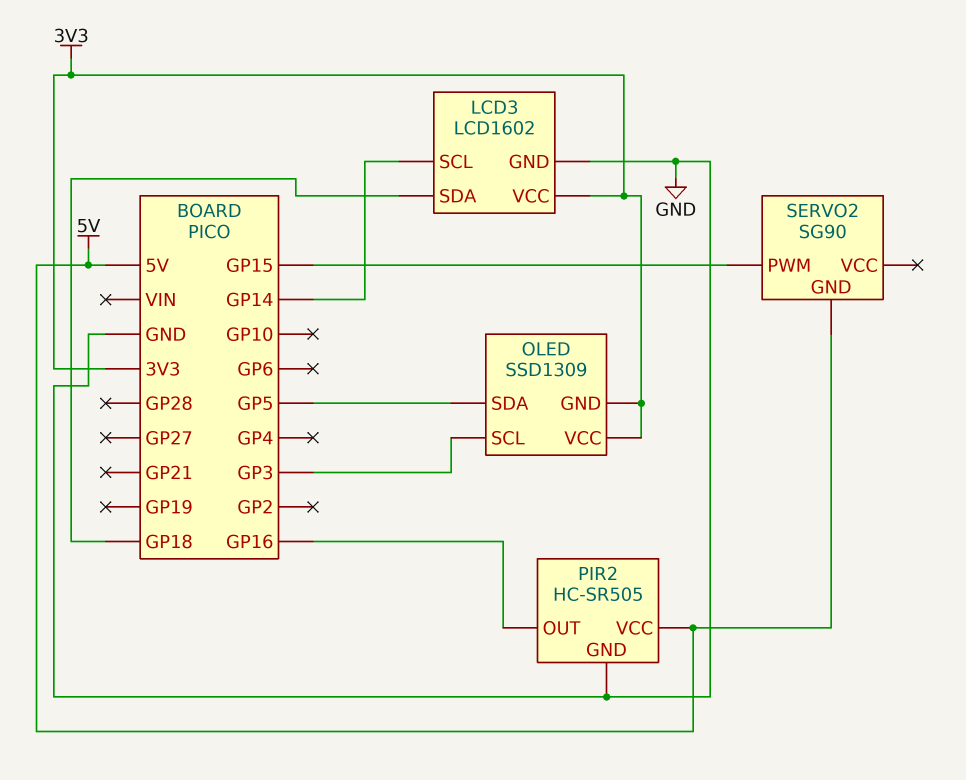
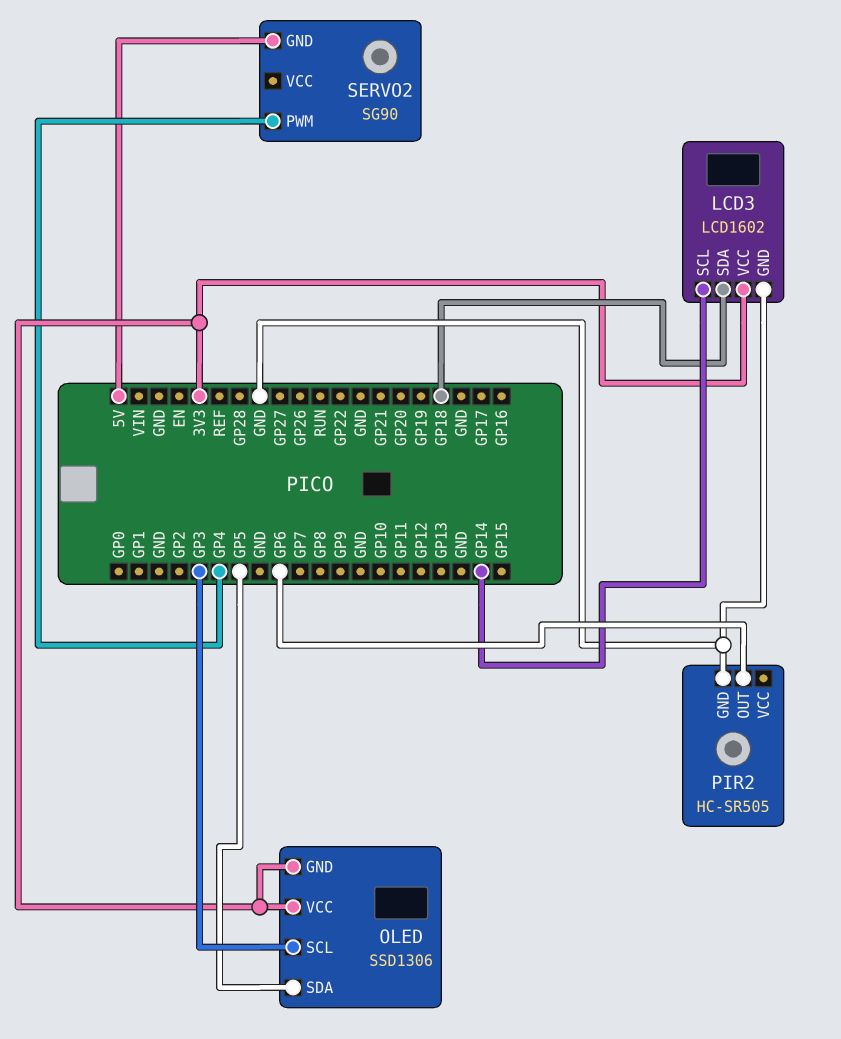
OLED: SSD1309 -> SSD1306
PIR2 pin OUT: GP16 -> GP6
PIR2 pin VCC: 5V -> none
SERVO2 pin PWM: GP15 -> GP4

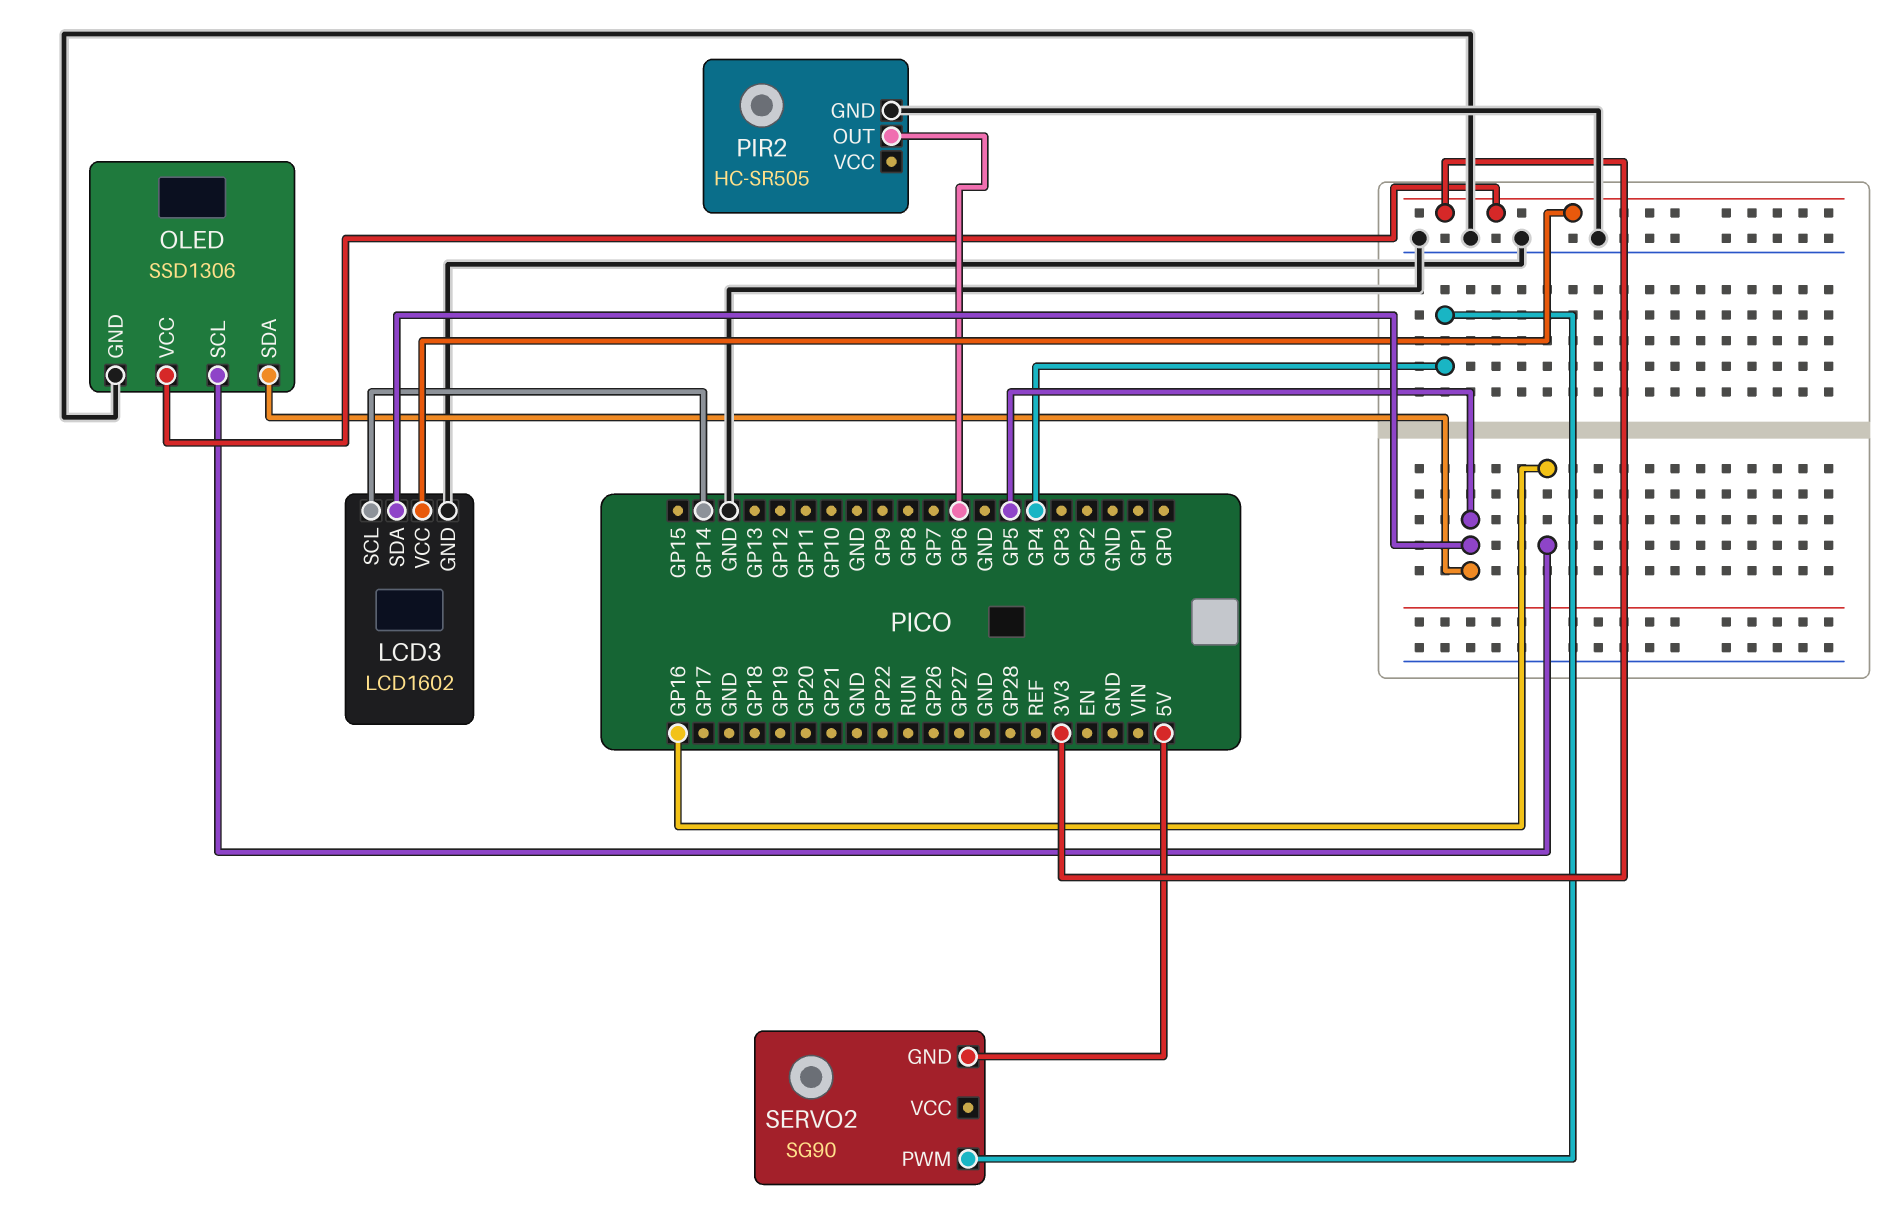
LCD3 pin SDA: GP18 -> GP5
OLED pin GND: 3V3 -> GND
OLED pin SCL: GP3 -> GP16

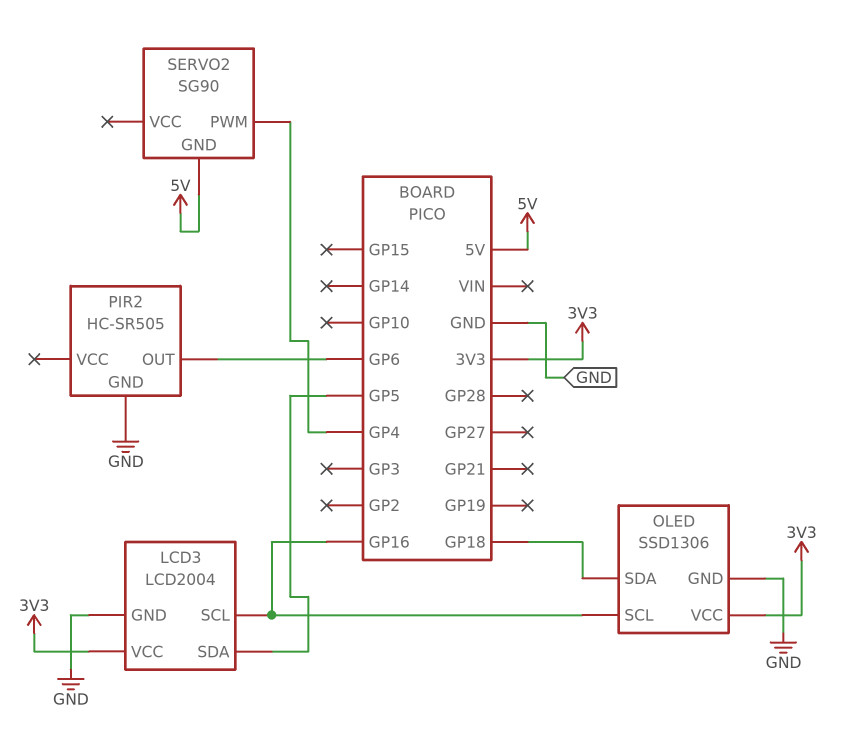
LCD3: LCD1602 -> LCD2004
LCD3 pin SCL: GP14 -> GP16
OLED pin SDA: GP5 -> GP18

